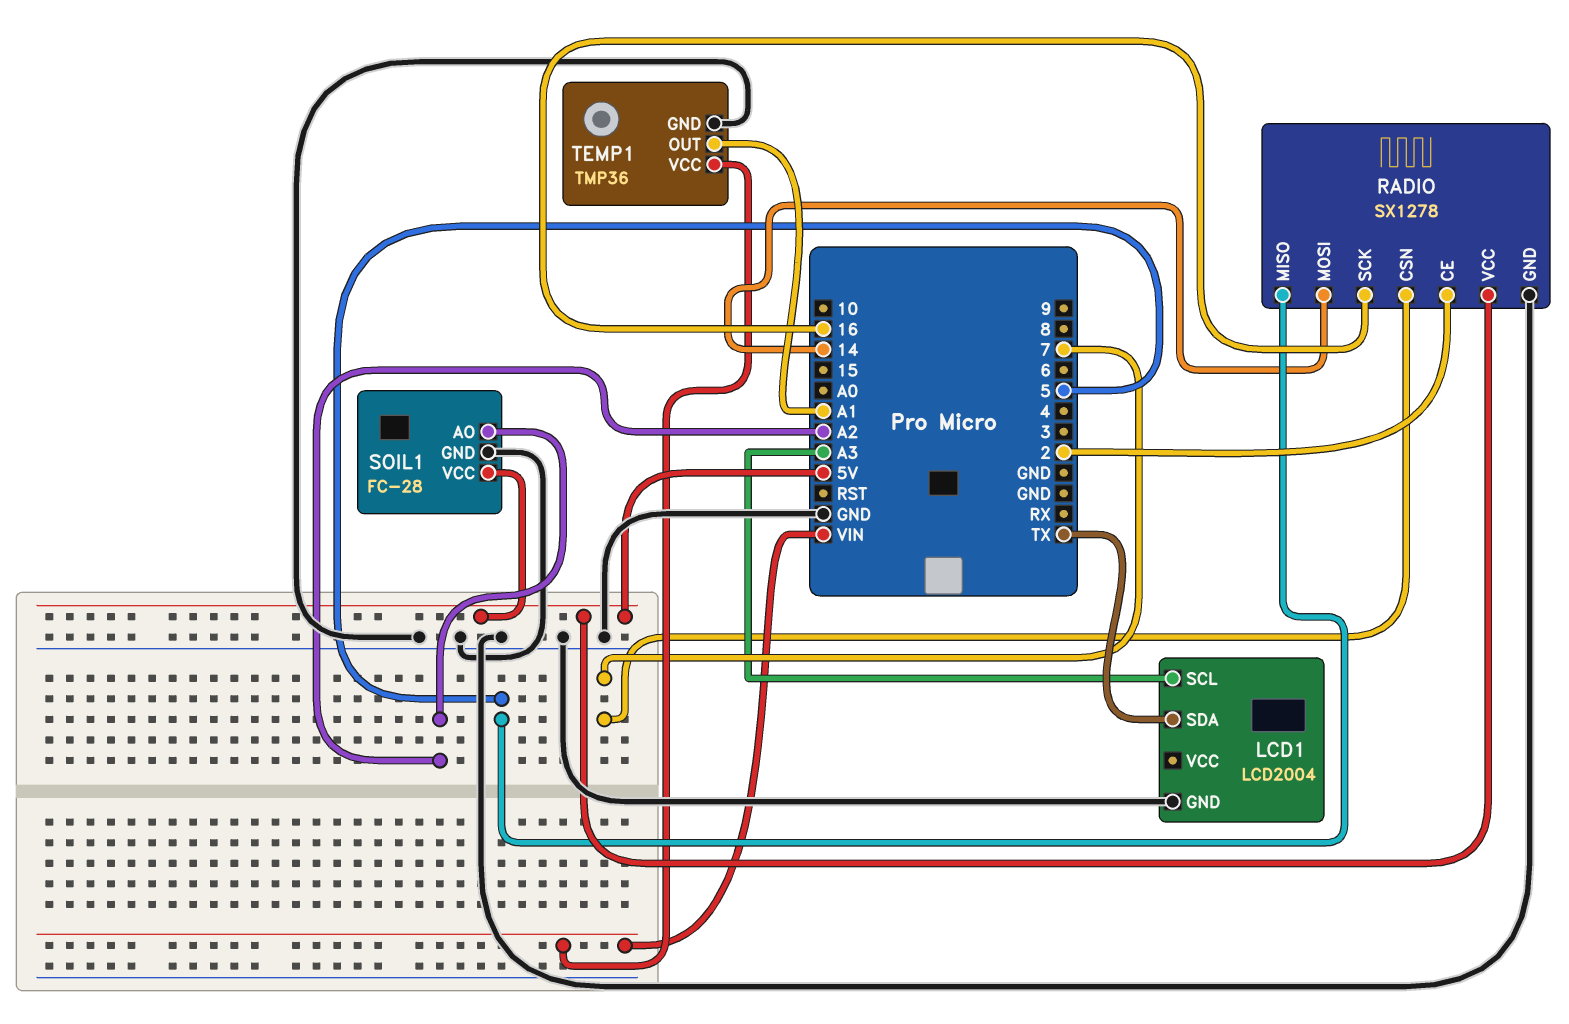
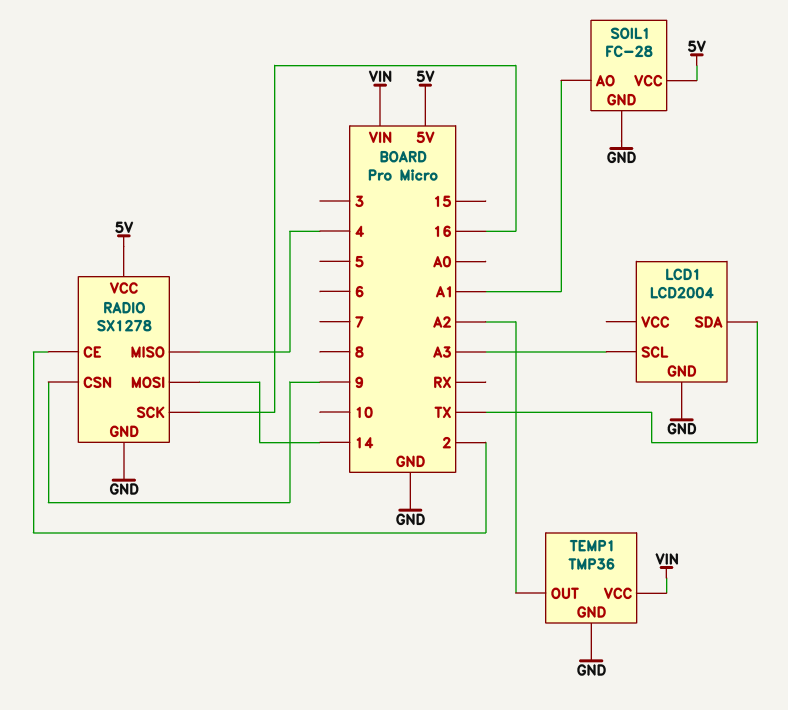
RADIO pin CSN: 7 -> 9
RADIO pin MISO: 5 -> 4
SOIL1 pin AO: A2 -> A1
TEMP1 pin OUT: A1 -> A2

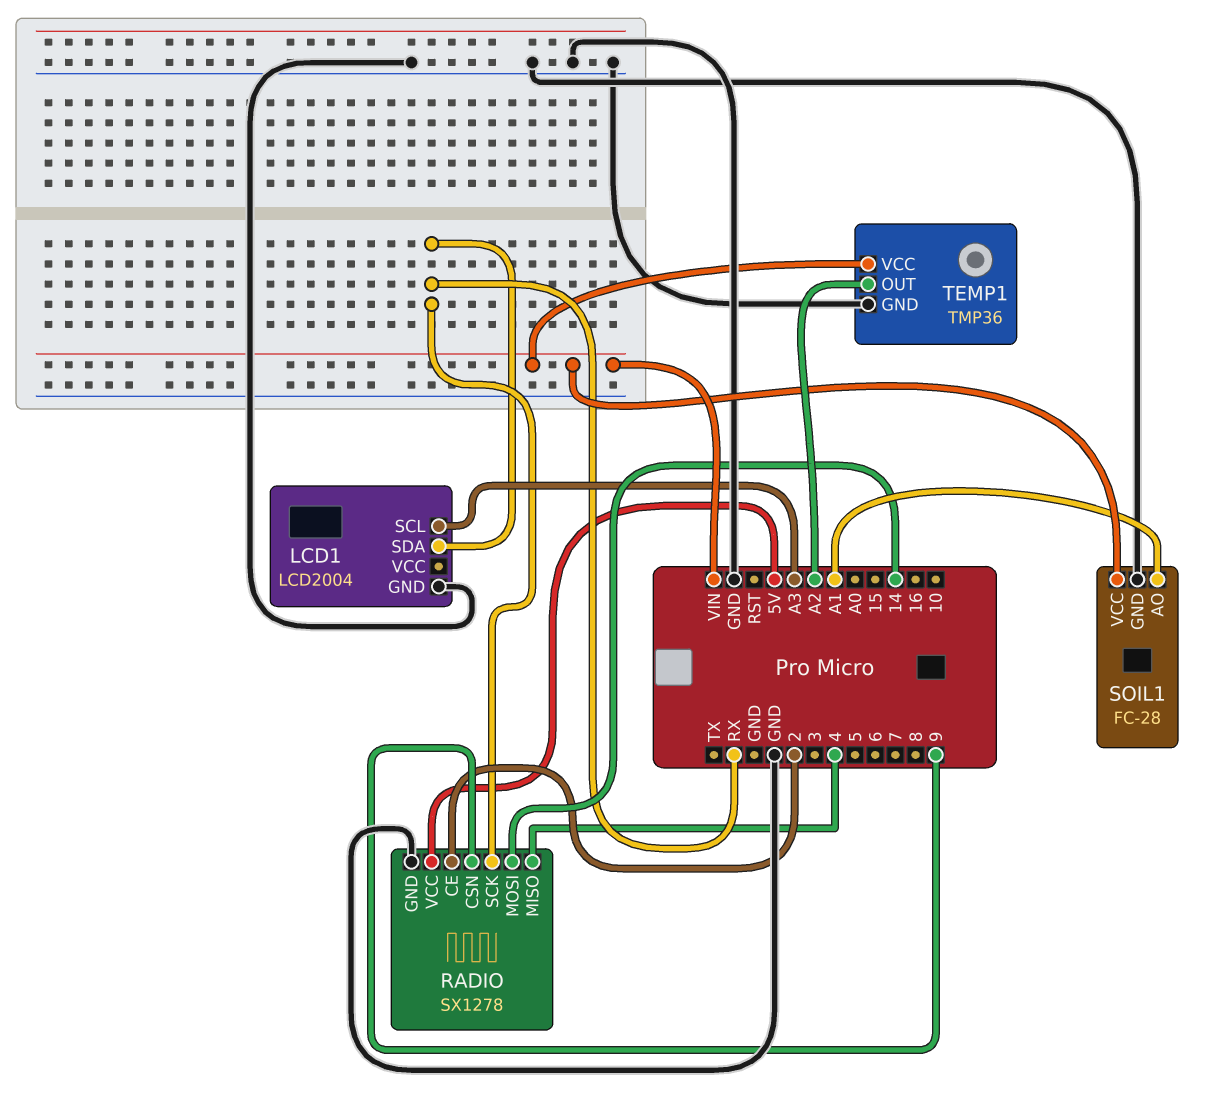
LCD1 pin SDA: TX -> RX
RADIO pin SCK: 16 -> RX
SOIL1 pin VCC: 5V -> VIN

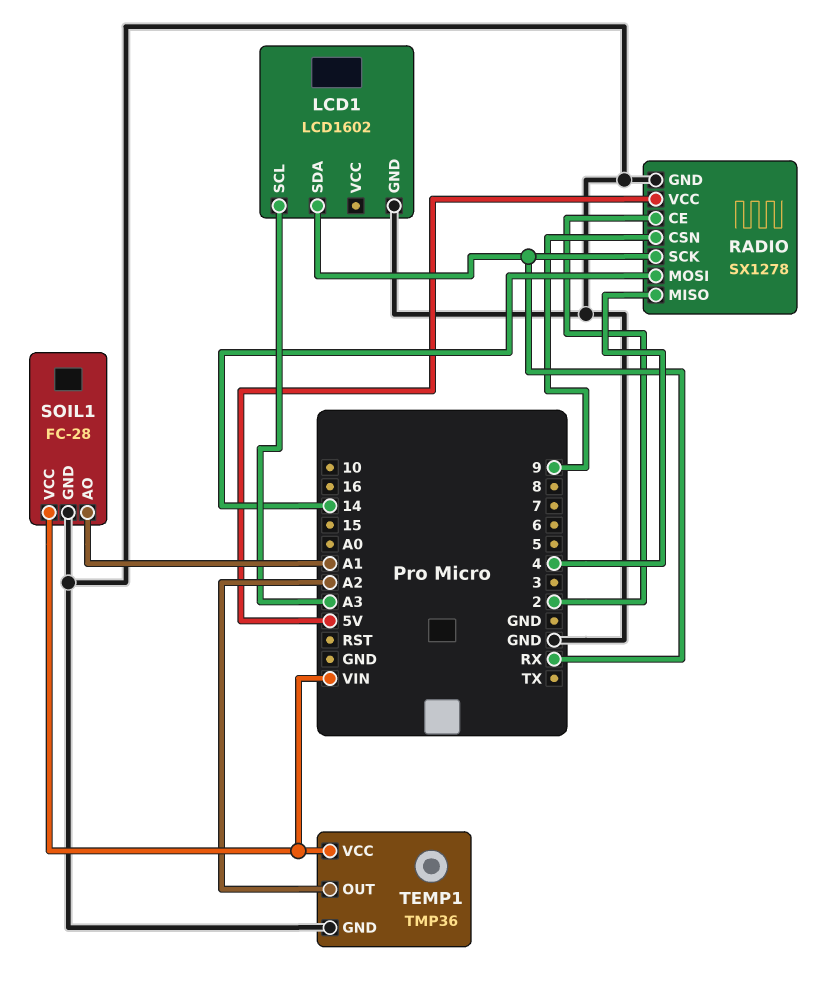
LCD1: LCD2004 -> LCD1602

